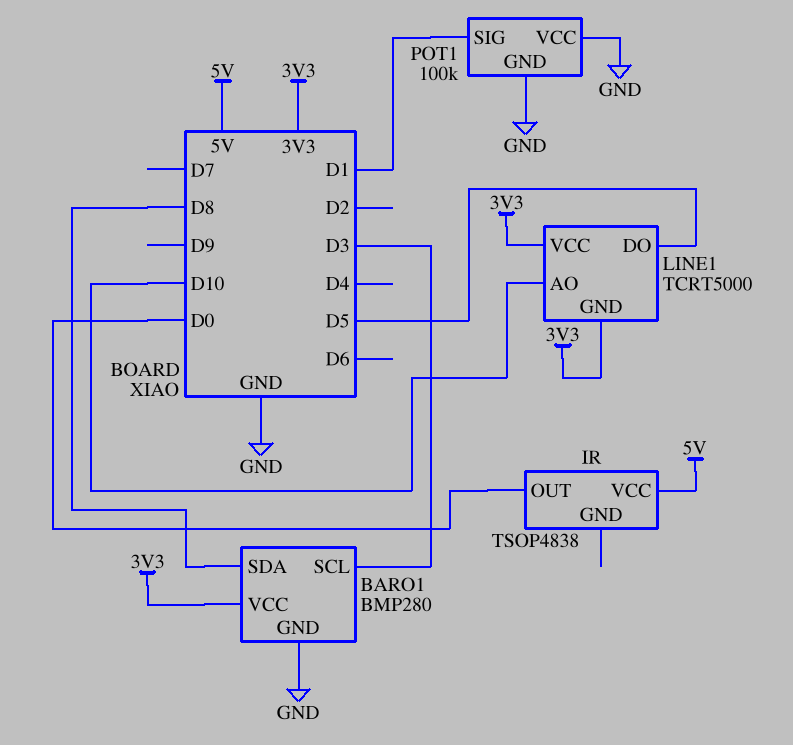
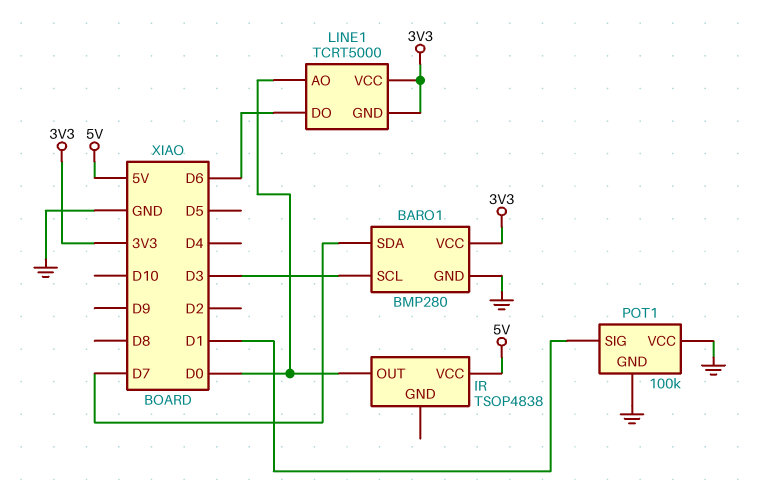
BARO1 pin SDA: D8 -> D7
LINE1 pin AO: D10 -> D0
LINE1 pin DO: D5 -> D6

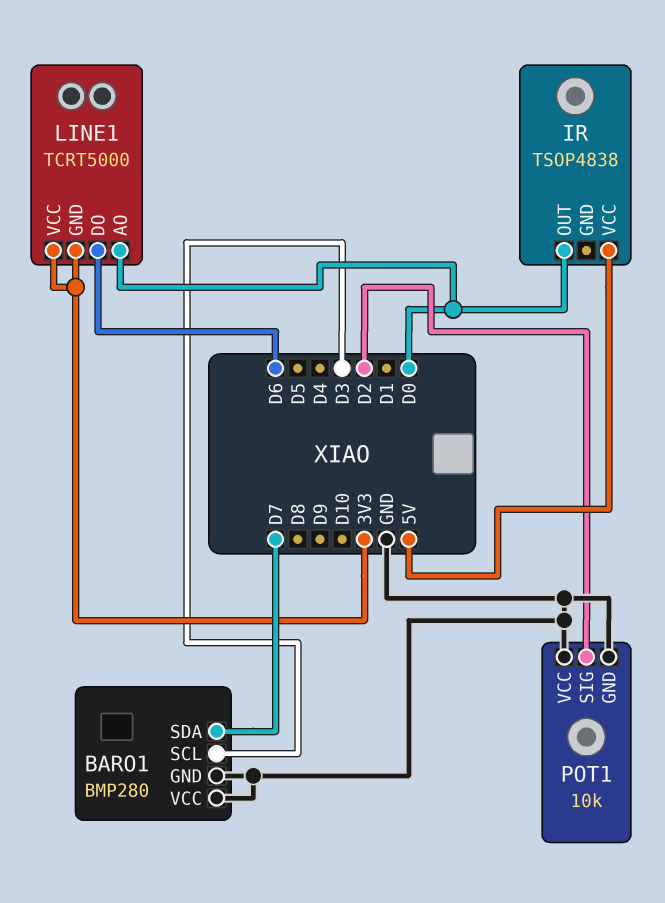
BARO1 pin VCC: 3V3 -> GND
POT1: 100k -> 10k
POT1 pin SIG: D1 -> D2

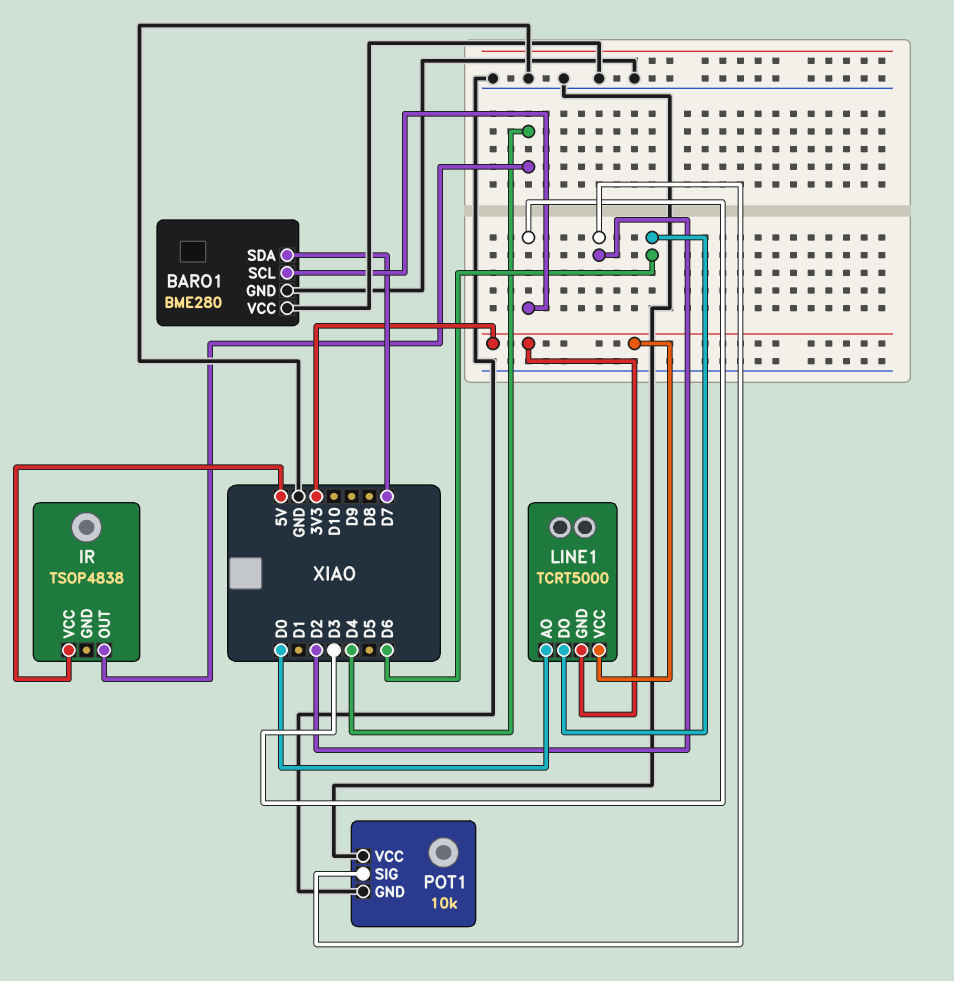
BARO1: BMP280 -> BME280
IR pin OUT: D0 -> D4

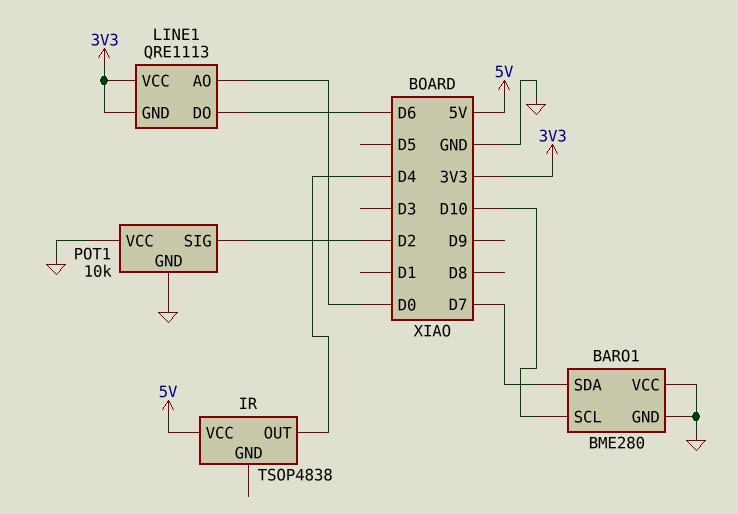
BARO1 pin SCL: D3 -> D10
LINE1: TCRT5000 -> QRE1113

